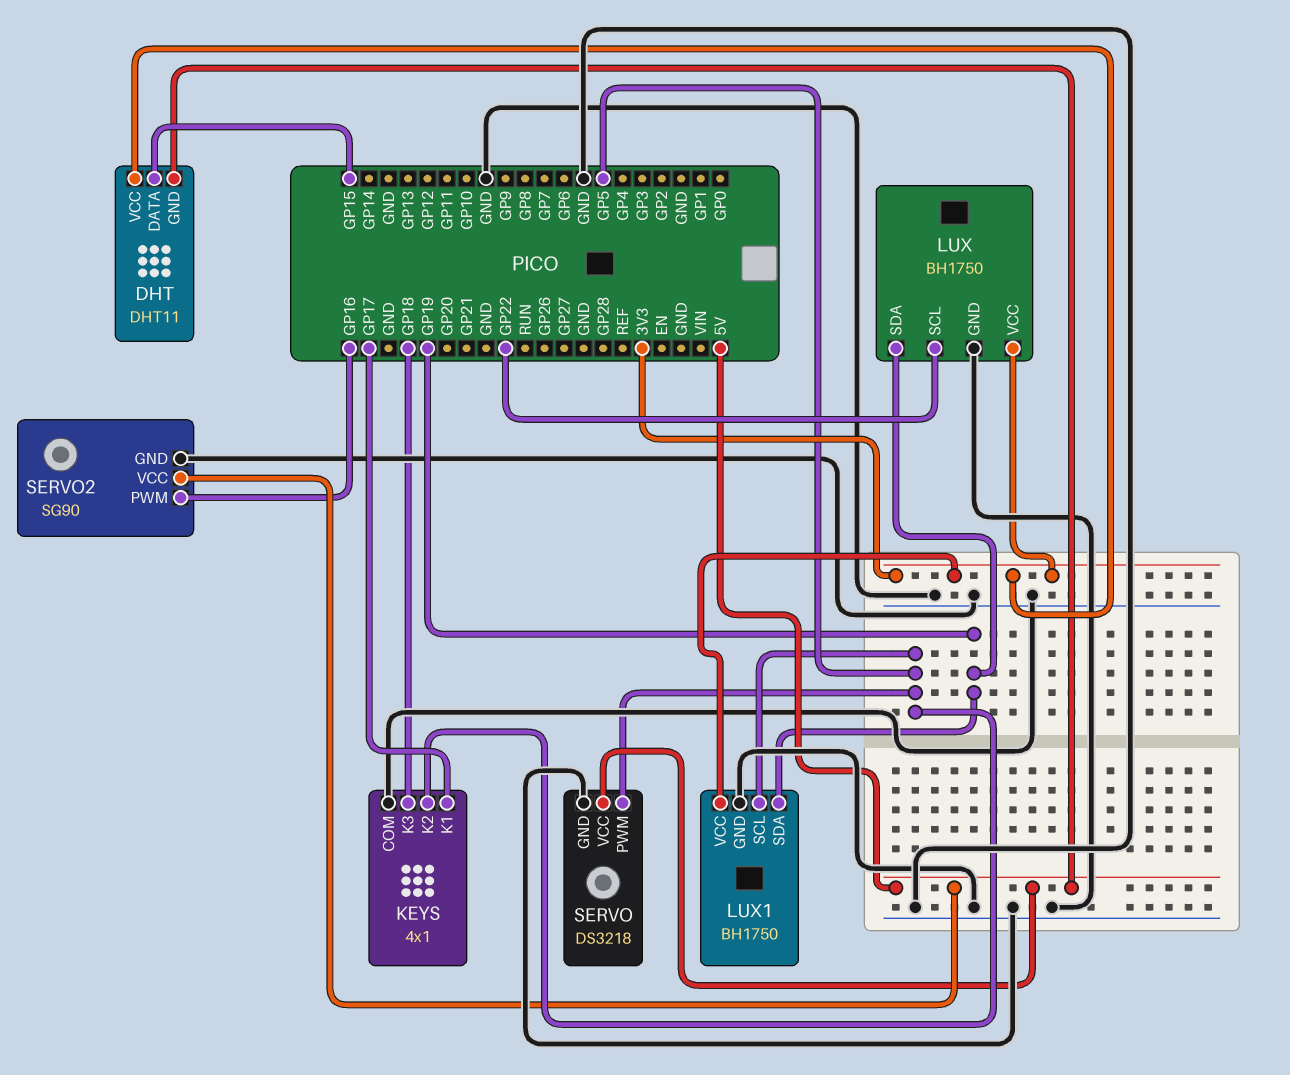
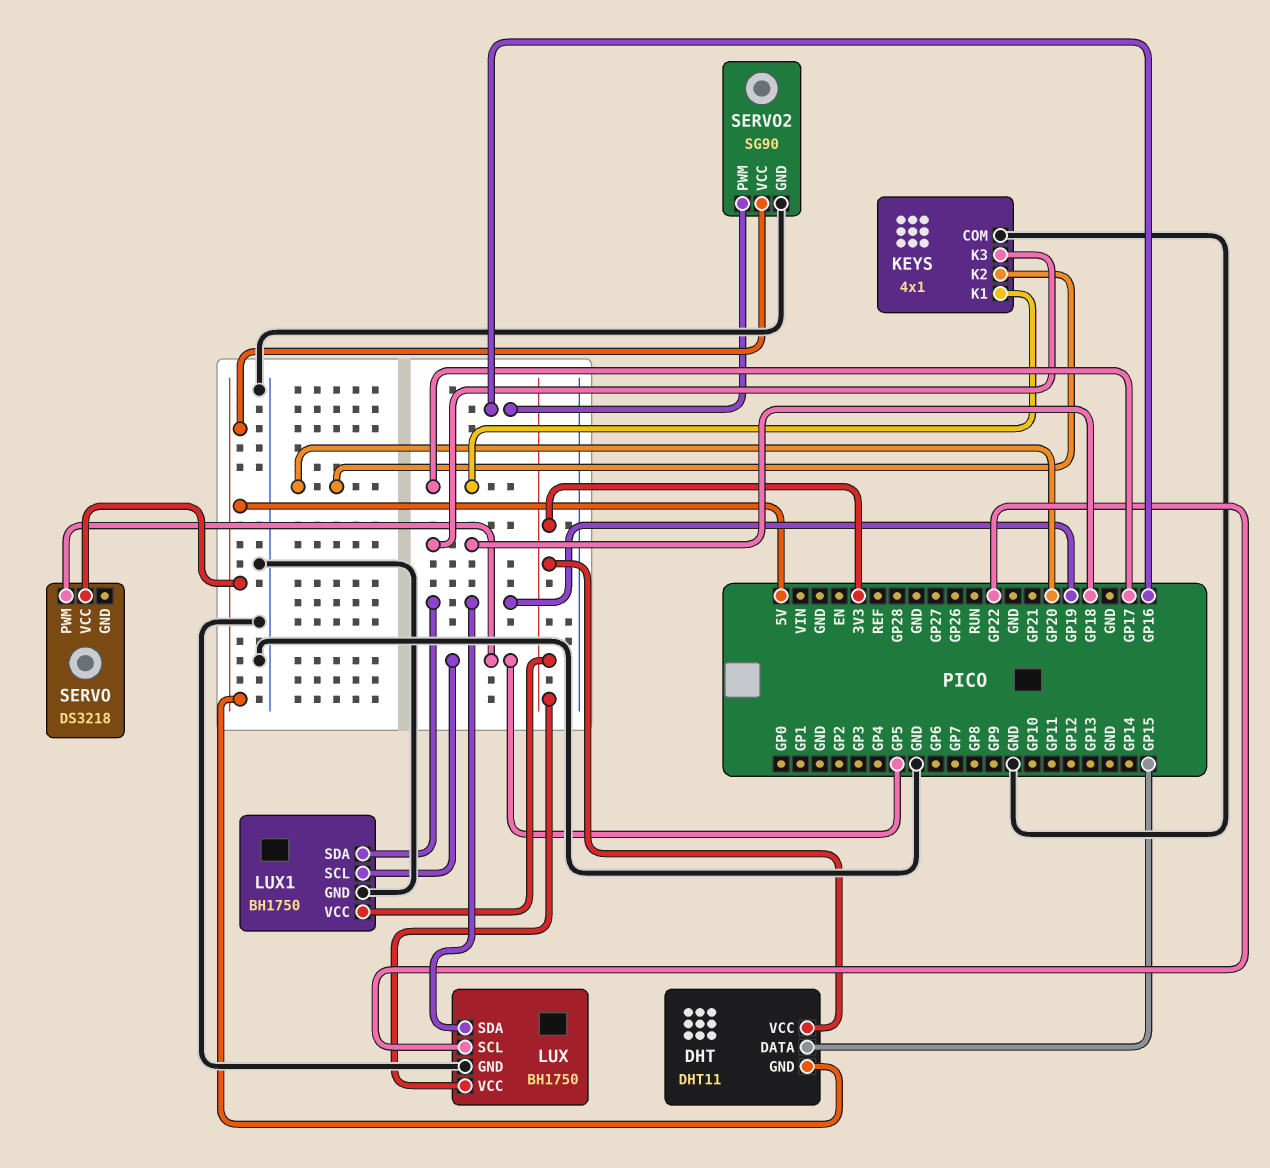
KEYS pin K2: GP5 -> GP20
SERVO pin GND: GND -> none

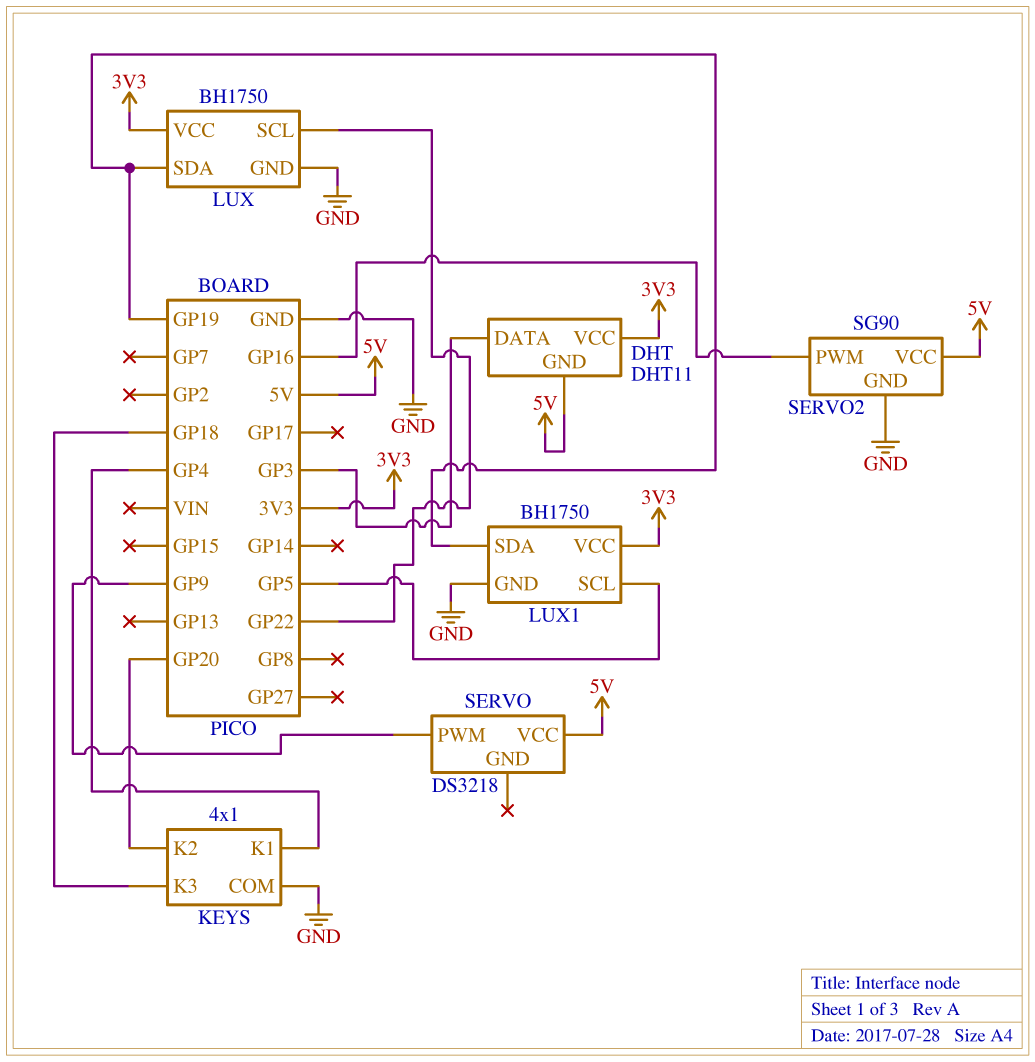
DHT pin DATA: GP15 -> GP3
KEYS pin K1: GP17 -> GP4
SERVO pin PWM: GP5 -> GP9

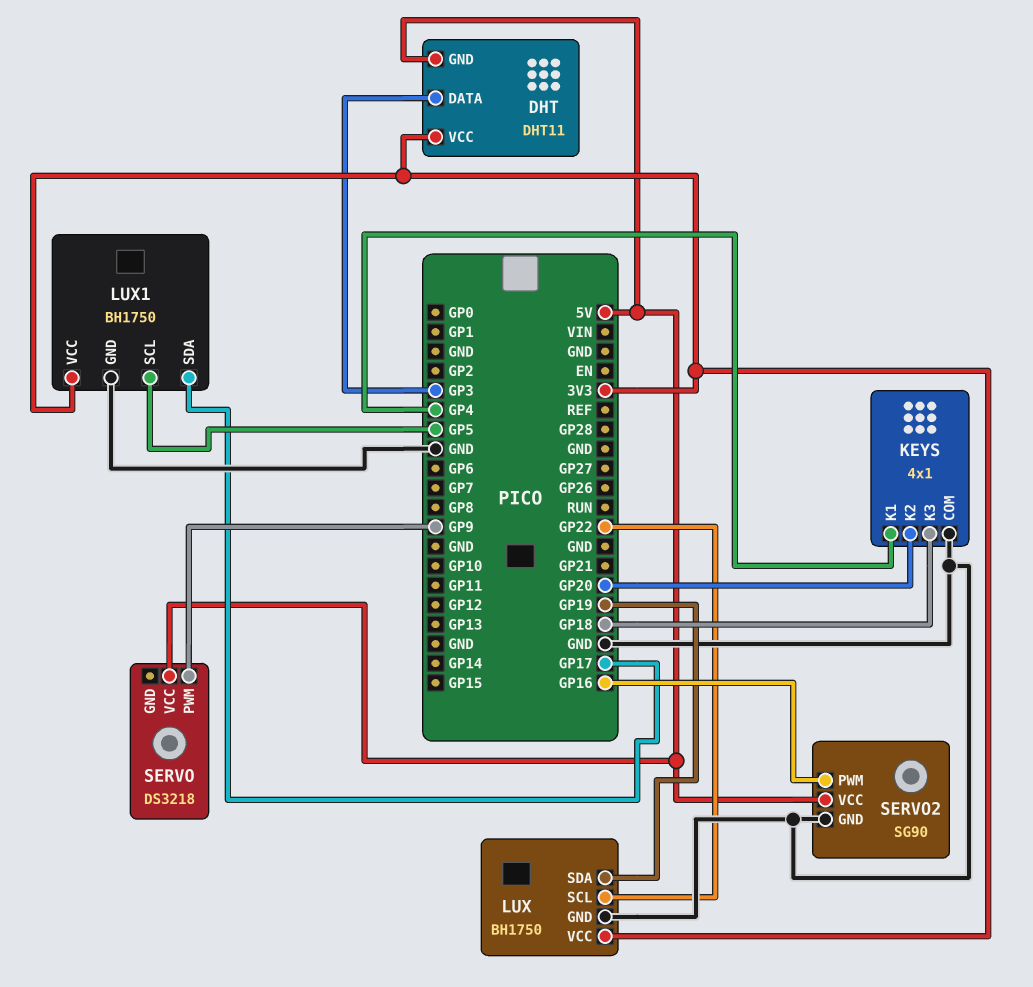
LUX1 pin SDA: GP19 -> GP17

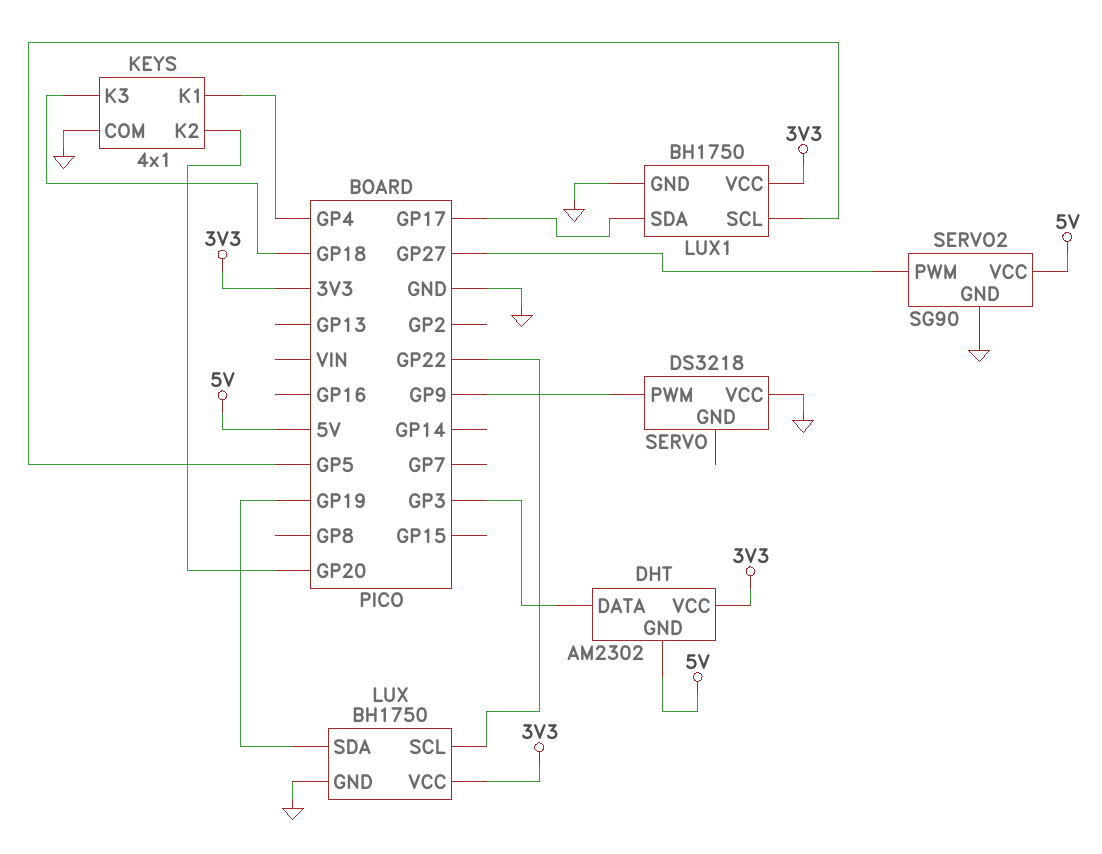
DHT: DHT11 -> AM2302
SERVO pin VCC: 5V -> GND
SERVO2 pin PWM: GP16 -> GP27

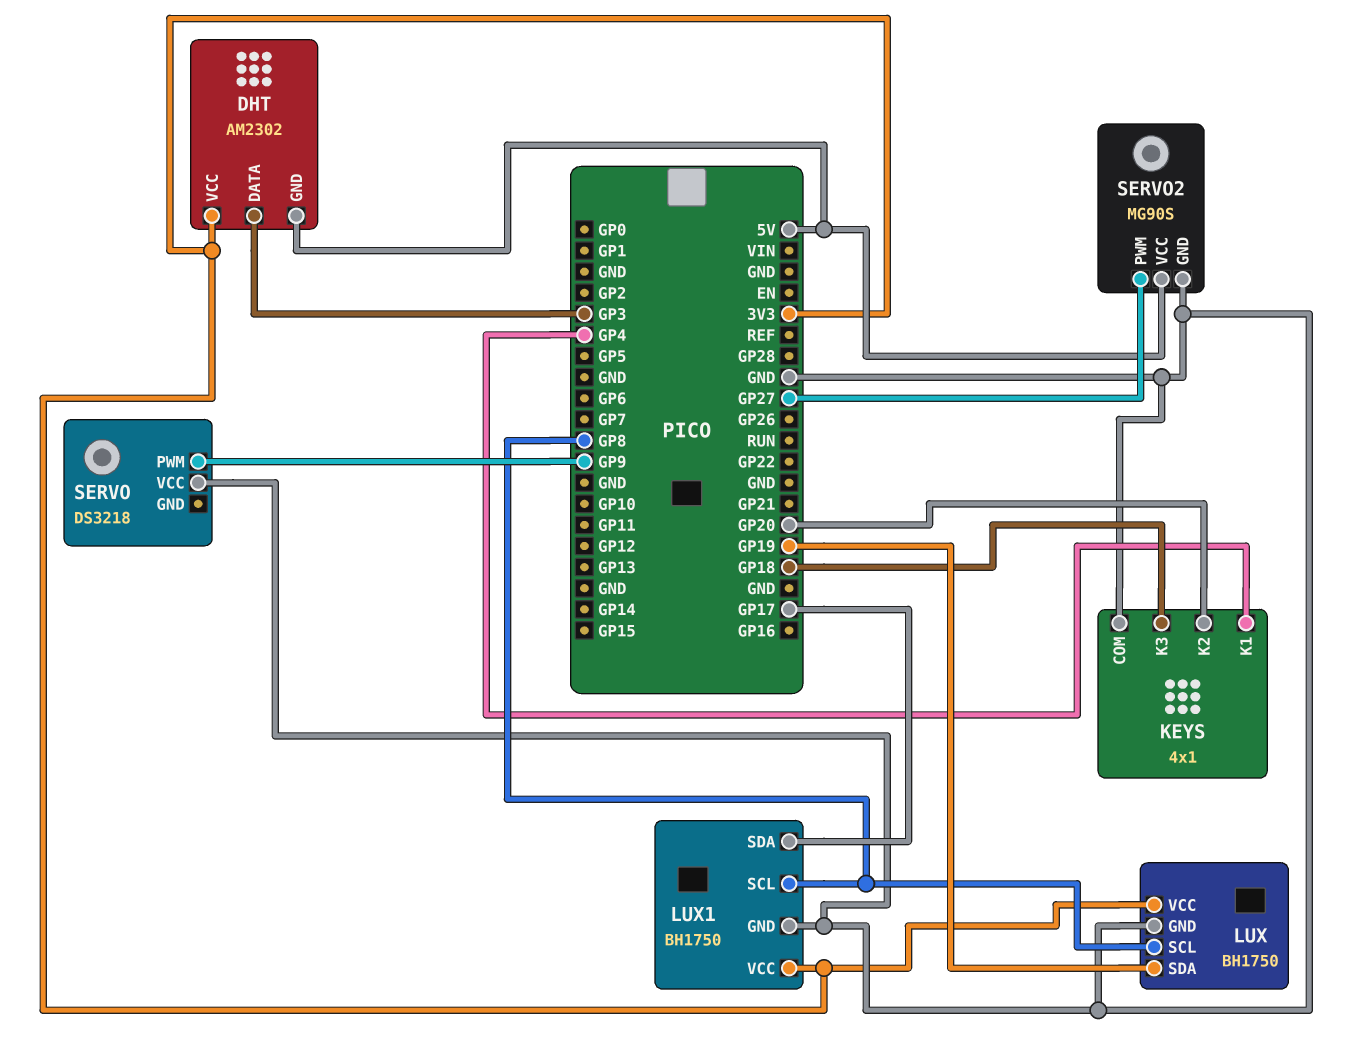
LUX pin SCL: GP22 -> GP8
LUX1 pin SCL: GP5 -> GP8
SERVO2: SG90 -> MG90S

